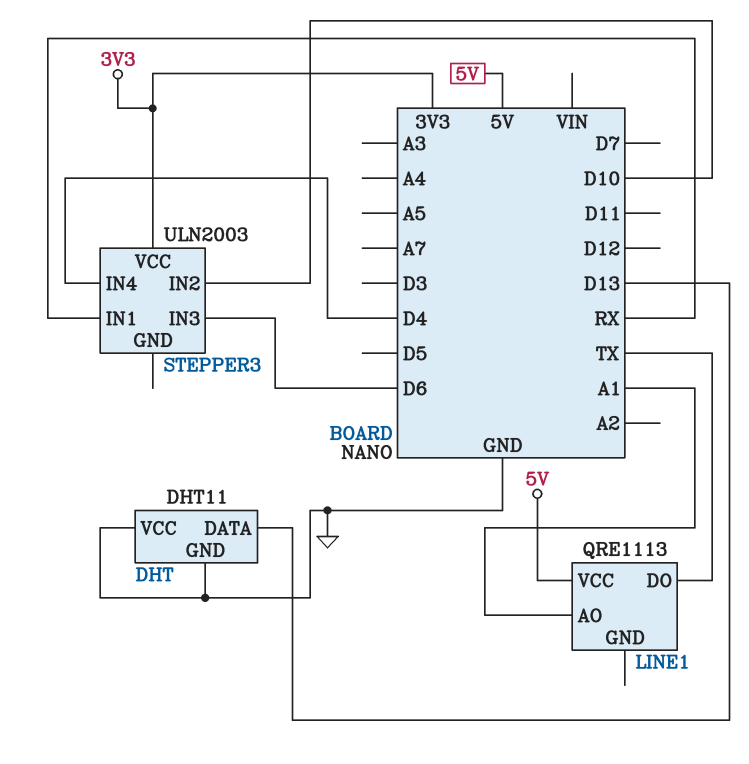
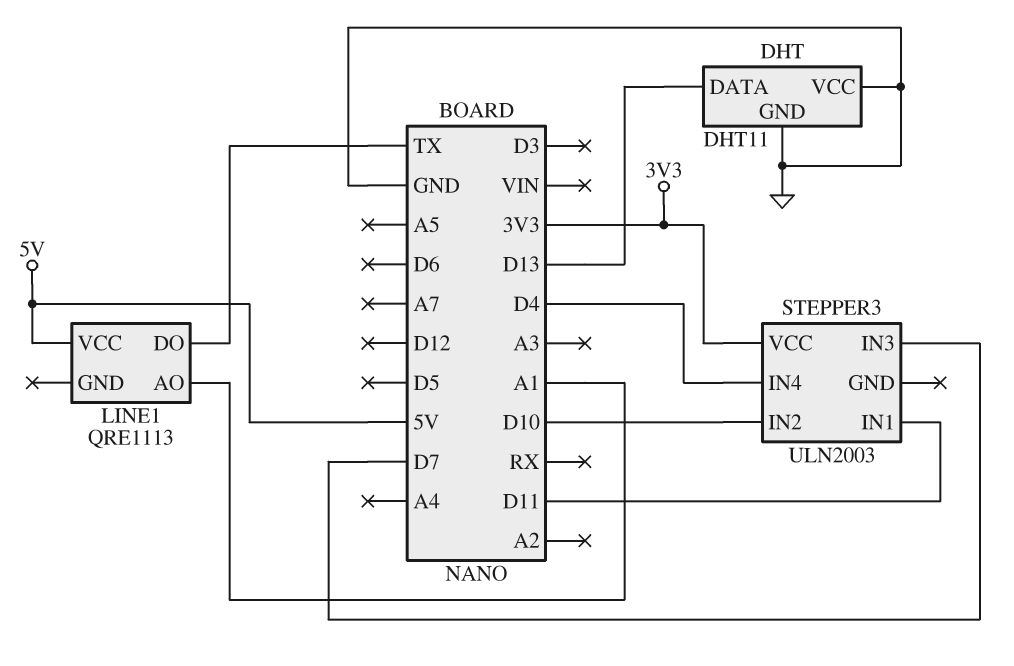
STEPPER3 pin IN1: RX -> D11
STEPPER3 pin IN3: D6 -> D7

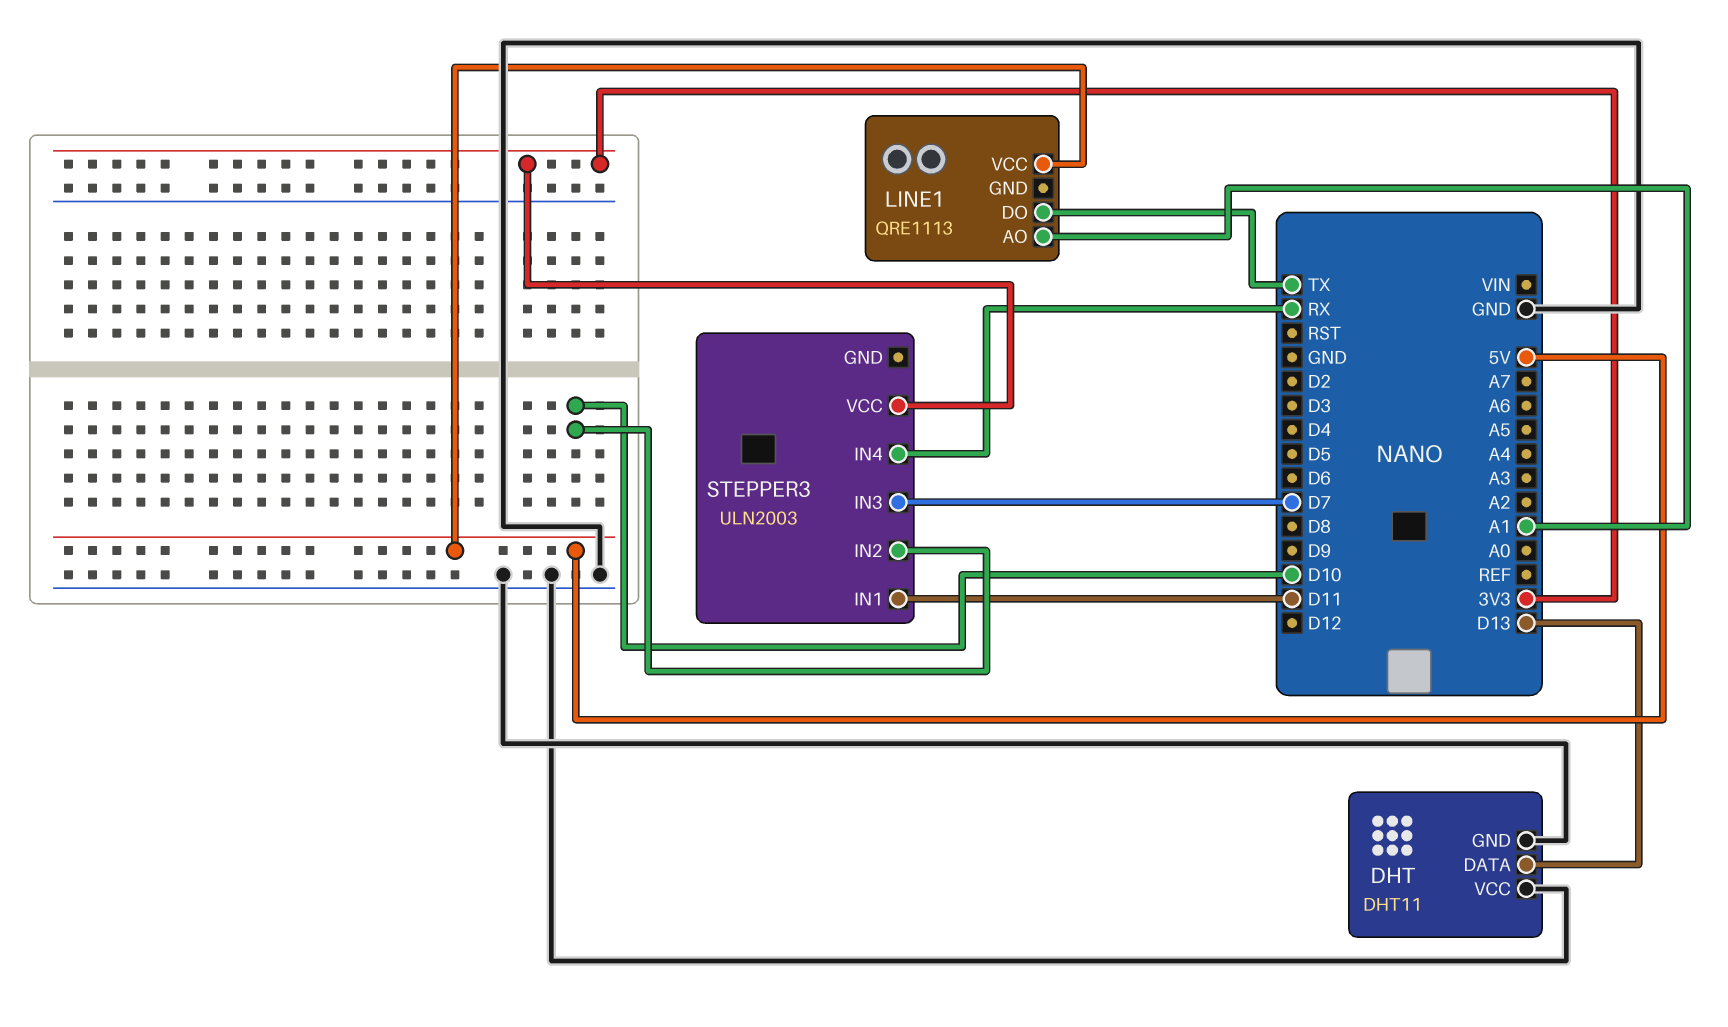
STEPPER3 pin IN4: D4 -> RX

